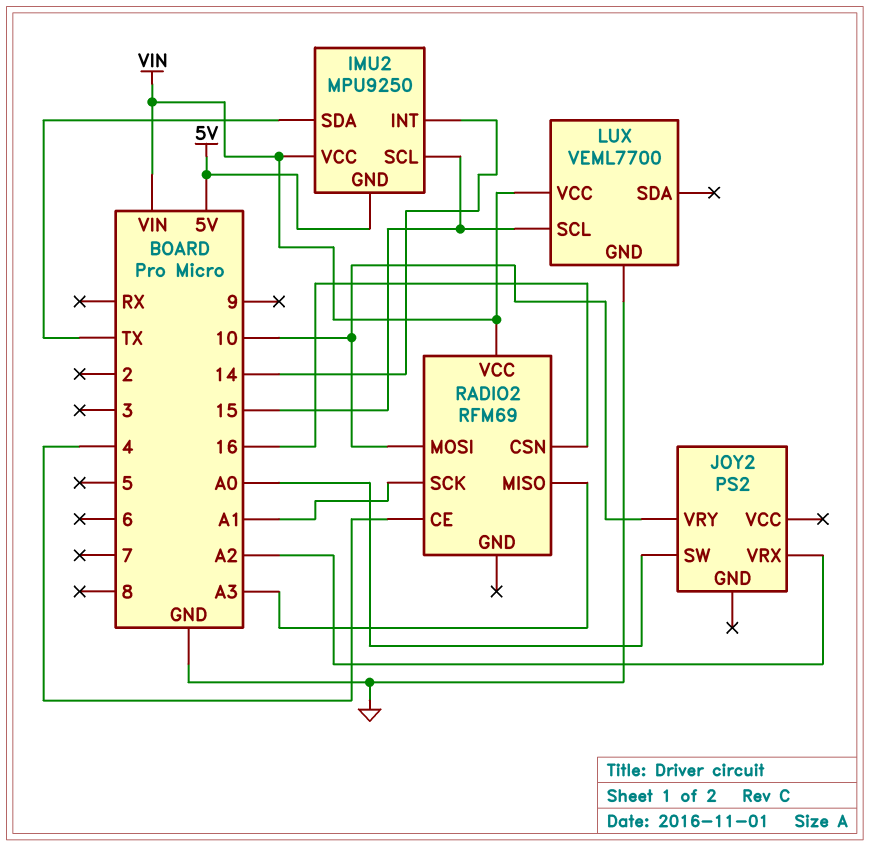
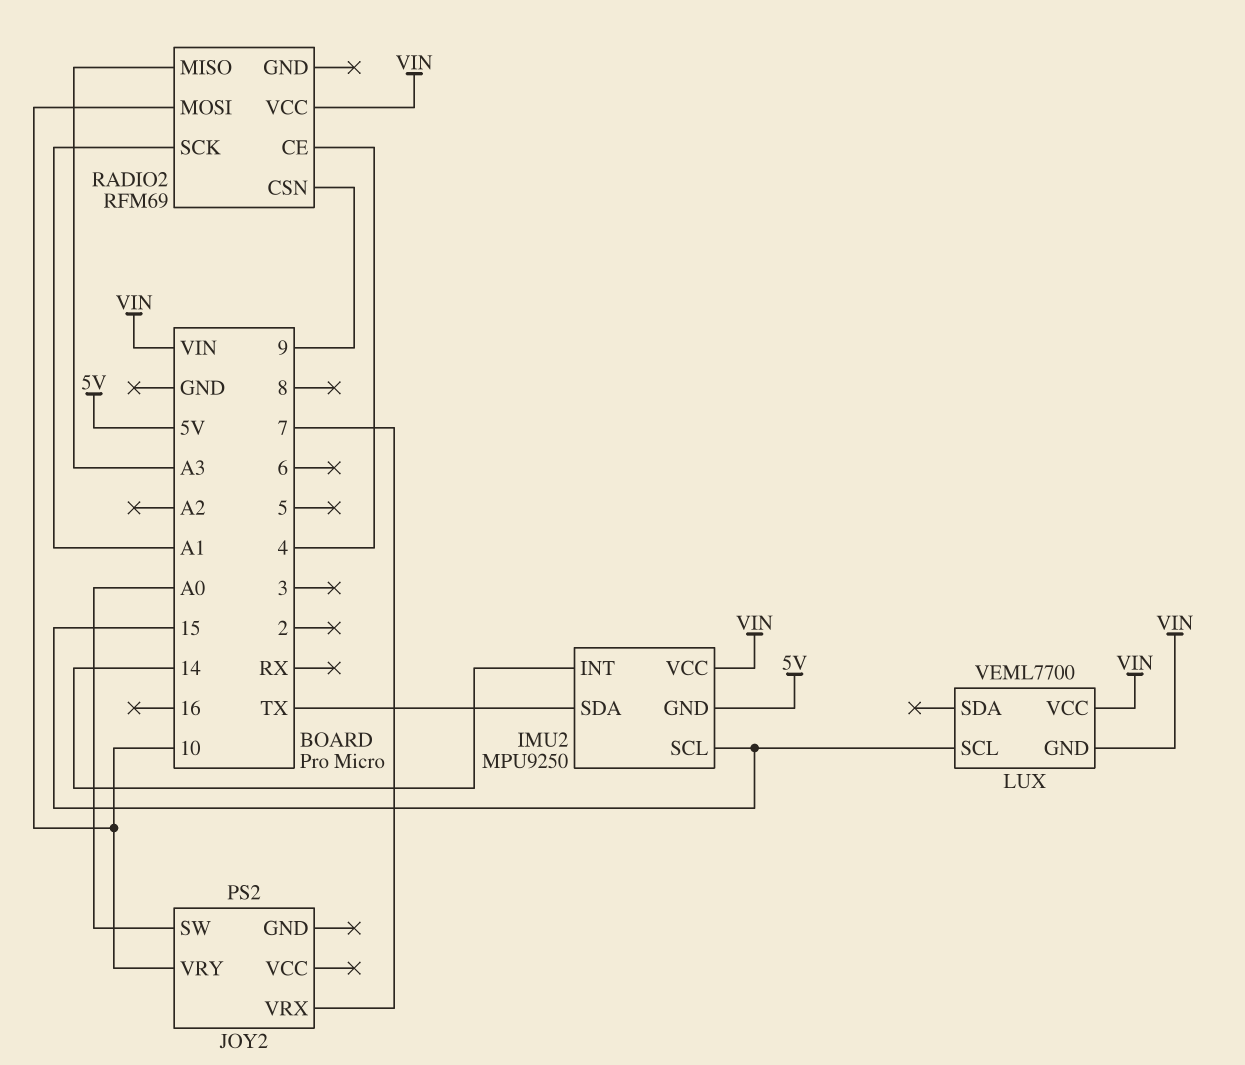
JOY2 pin VRX: A2 -> 7
LUX pin GND: GND -> VIN
RADIO2 pin CSN: 16 -> 9

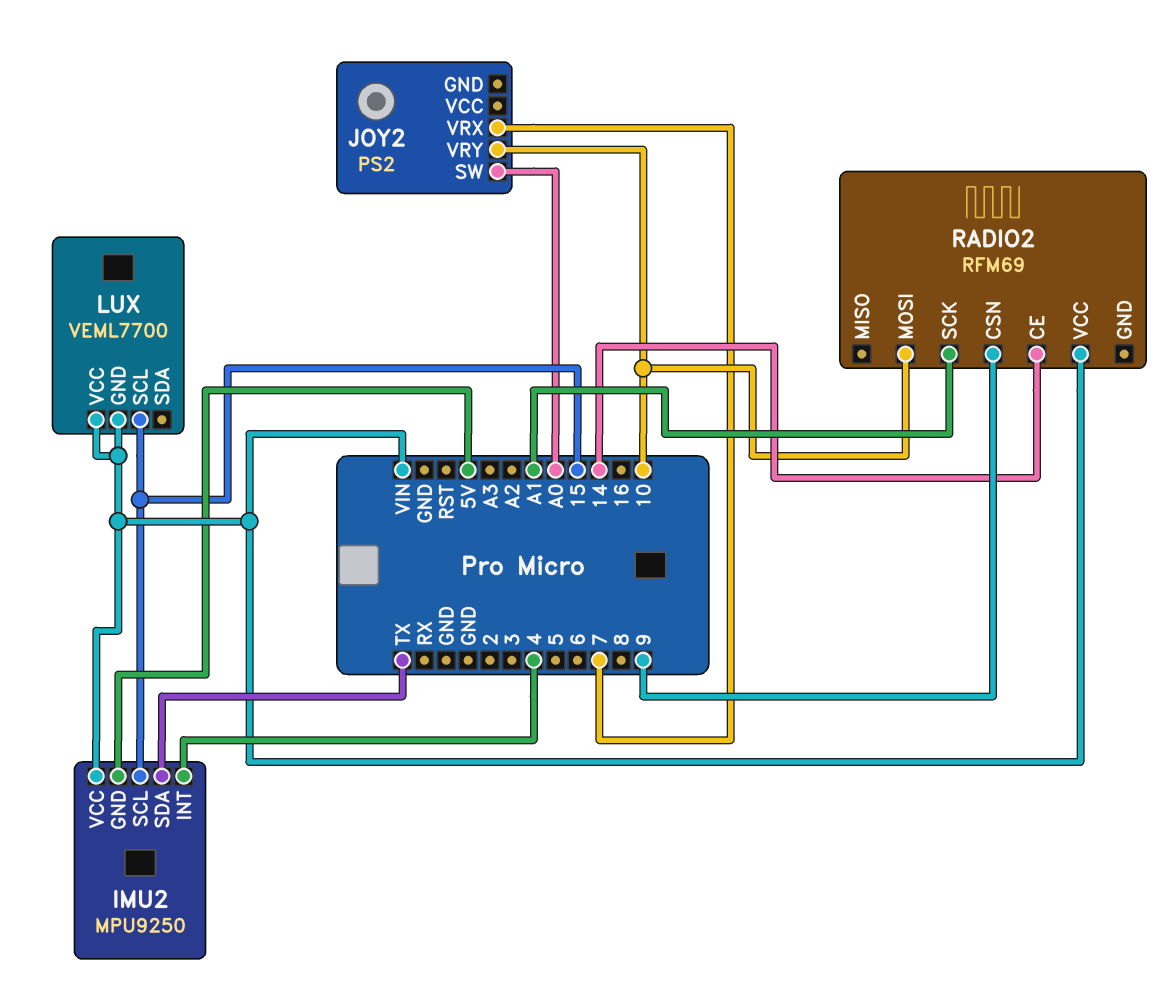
IMU2 pin INT: 14 -> 4
RADIO2 pin CE: 4 -> 14
RADIO2 pin MISO: A3 -> none

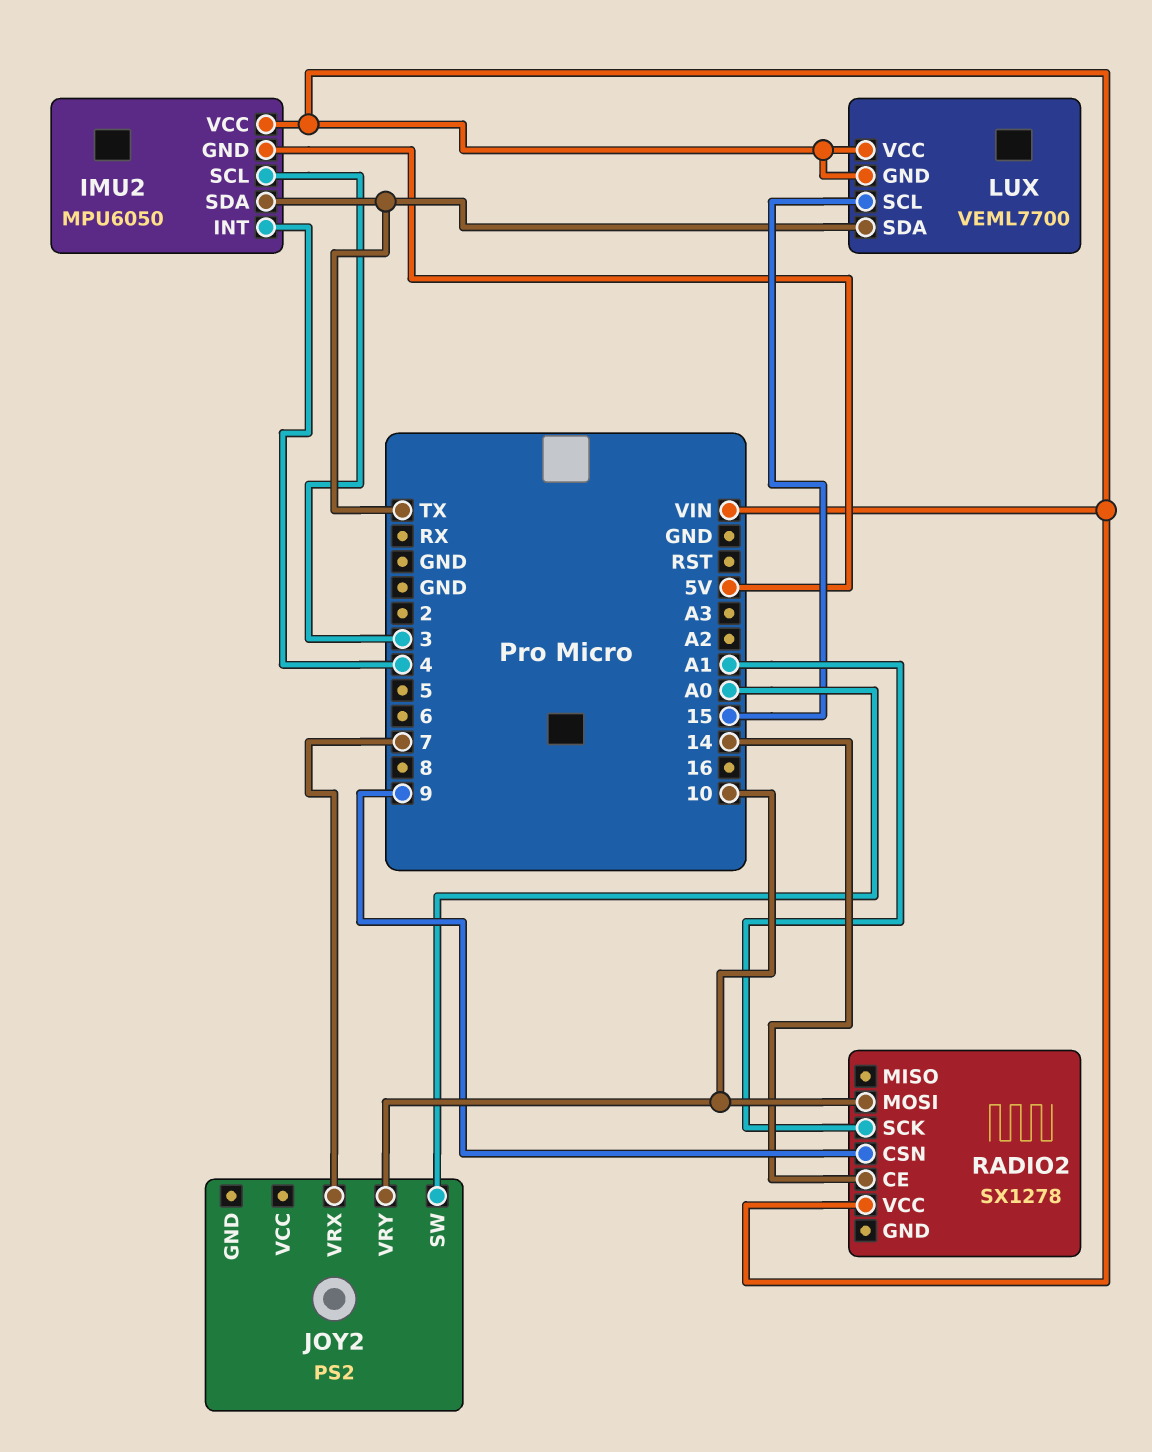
IMU2: MPU9250 -> MPU6050
IMU2 pin SCL: 15 -> 3
LUX pin SDA: none -> TX
RADIO2: RFM69 -> SX1278

